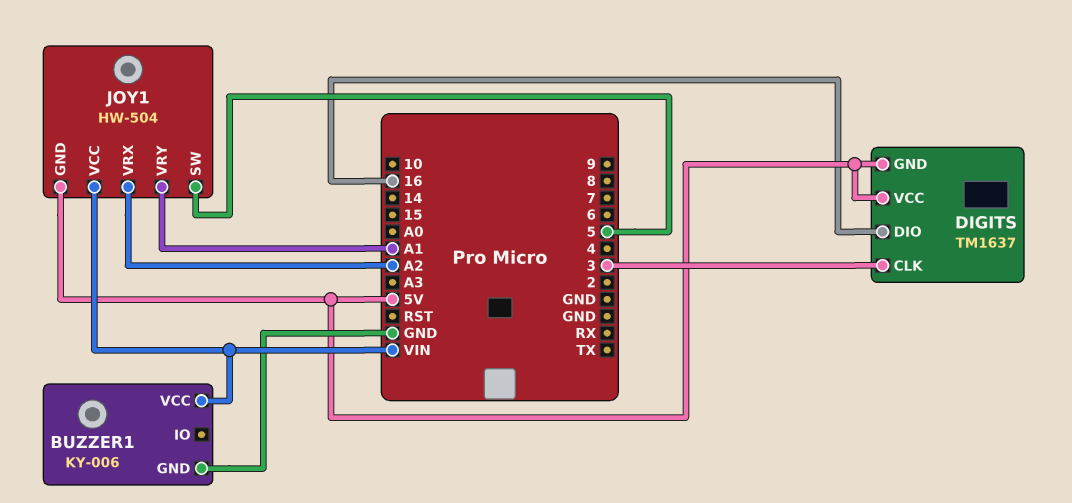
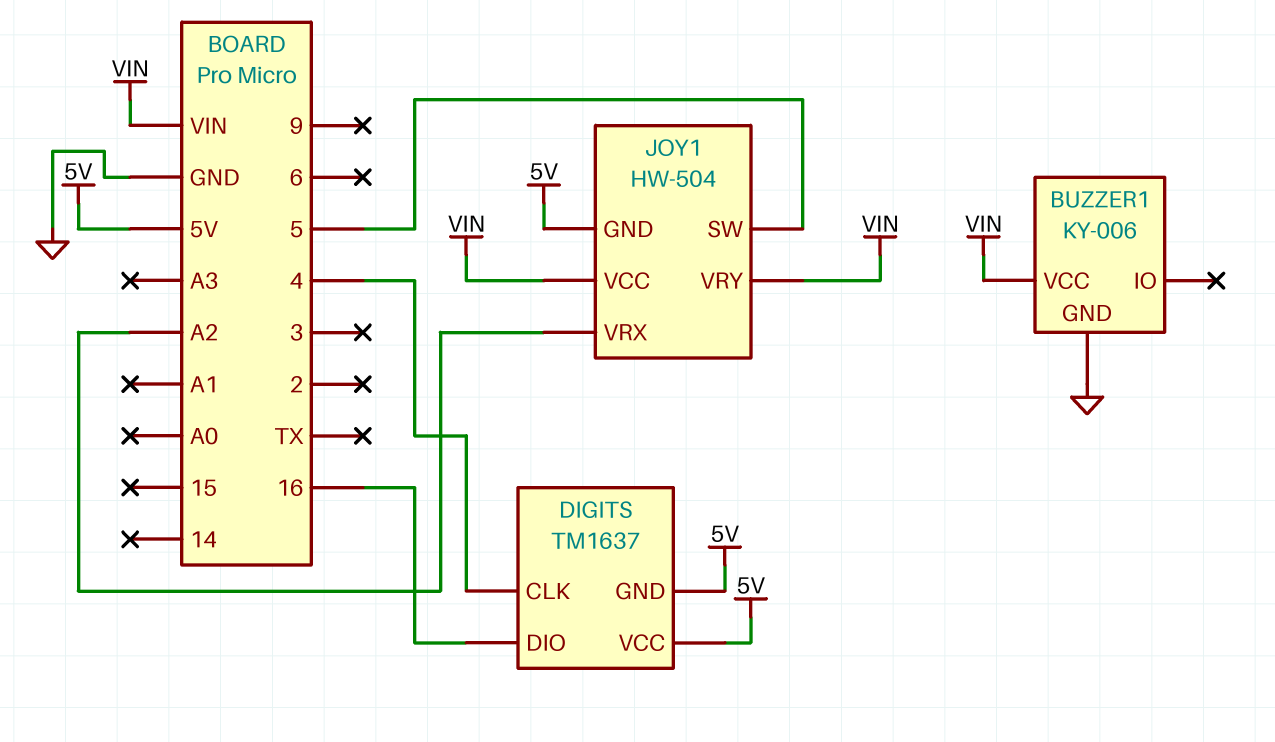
DIGITS pin CLK: 3 -> 4
JOY1 pin VRY: A1 -> VIN

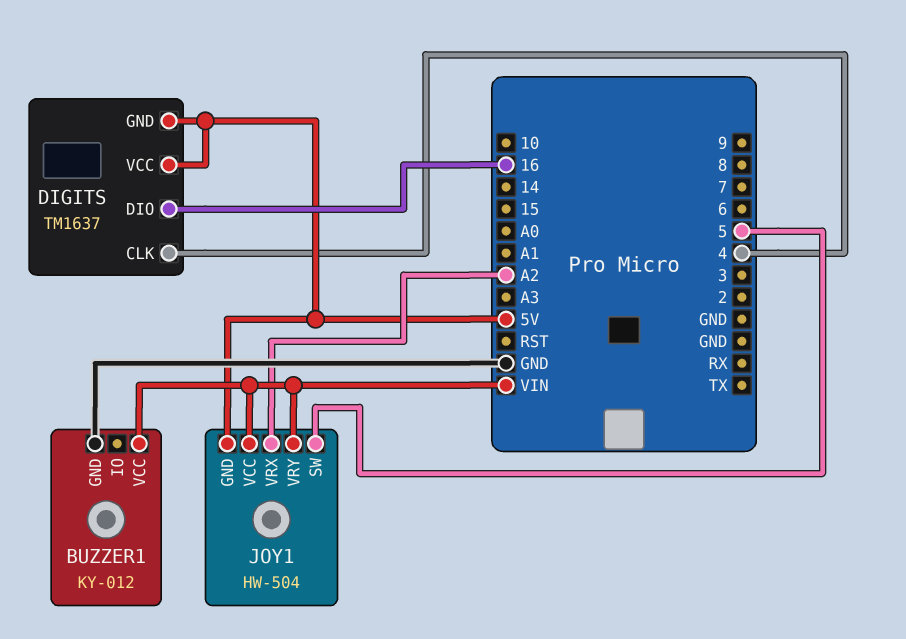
BUZZER1: KY-006 -> KY-012

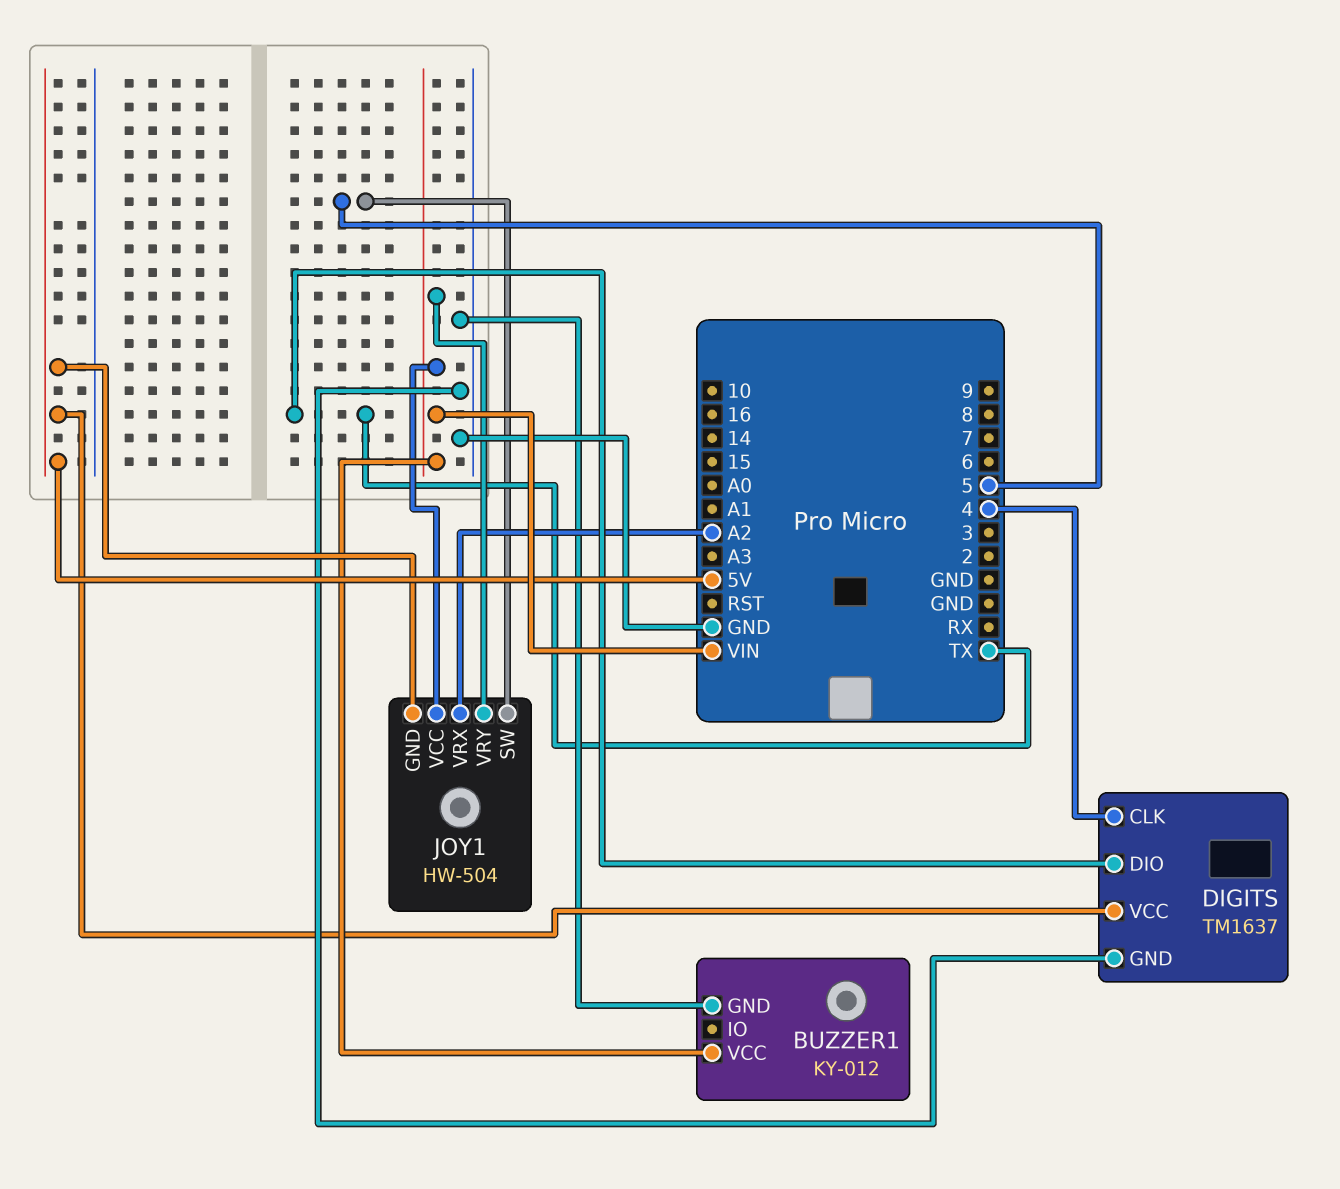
DIGITS pin DIO: 16 -> TX
DIGITS pin GND: 5V -> GND

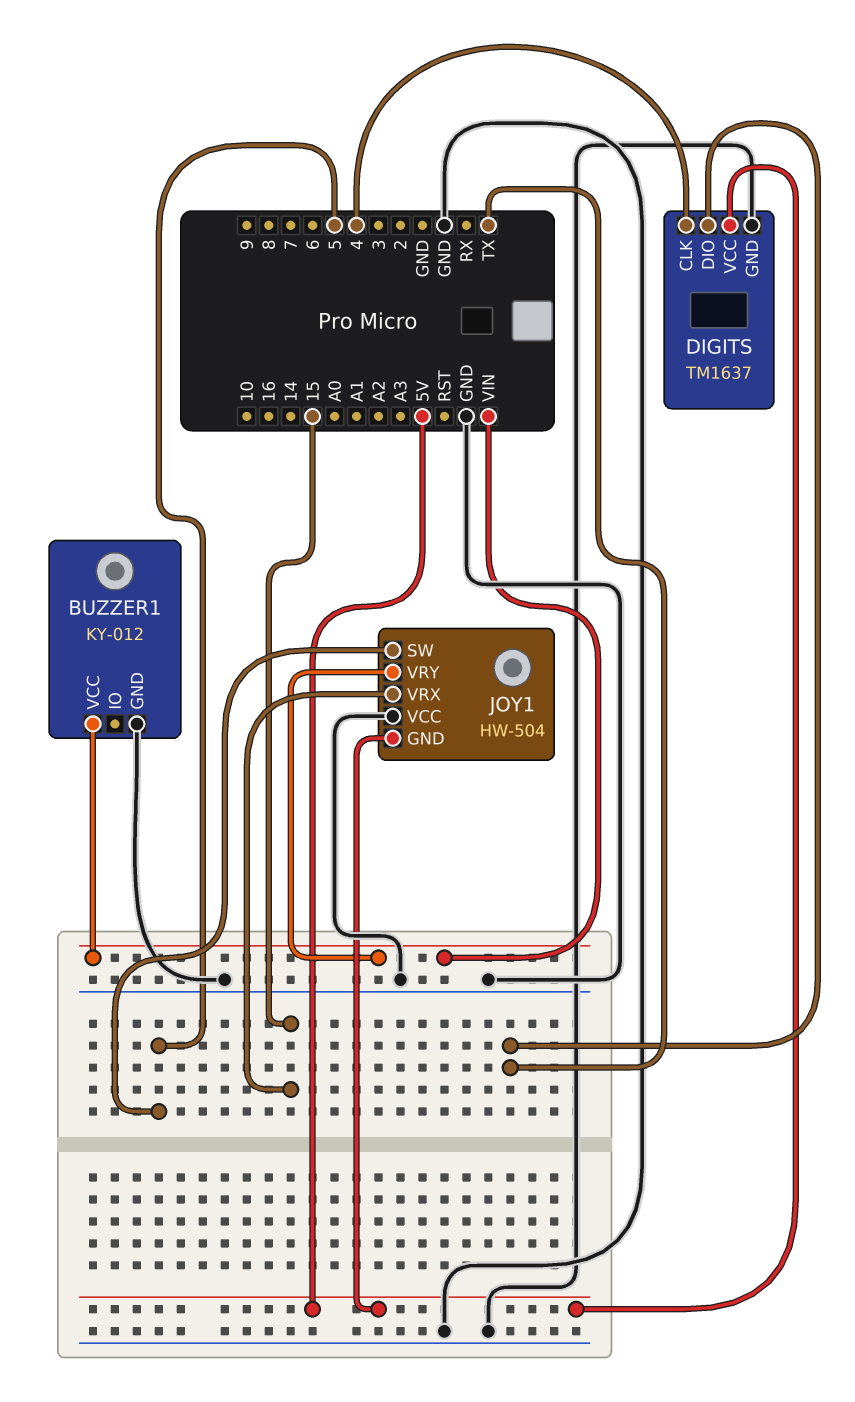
JOY1 pin VCC: VIN -> GND
JOY1 pin VRX: A2 -> 15

